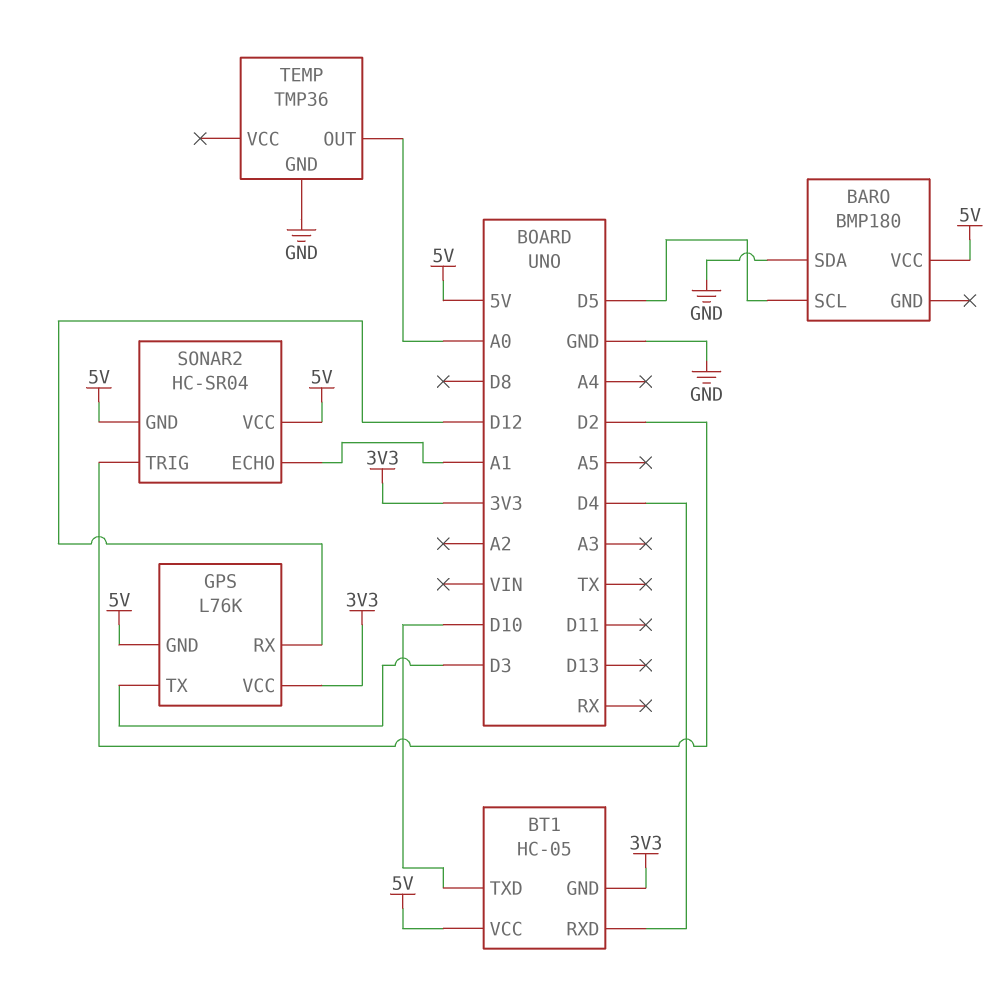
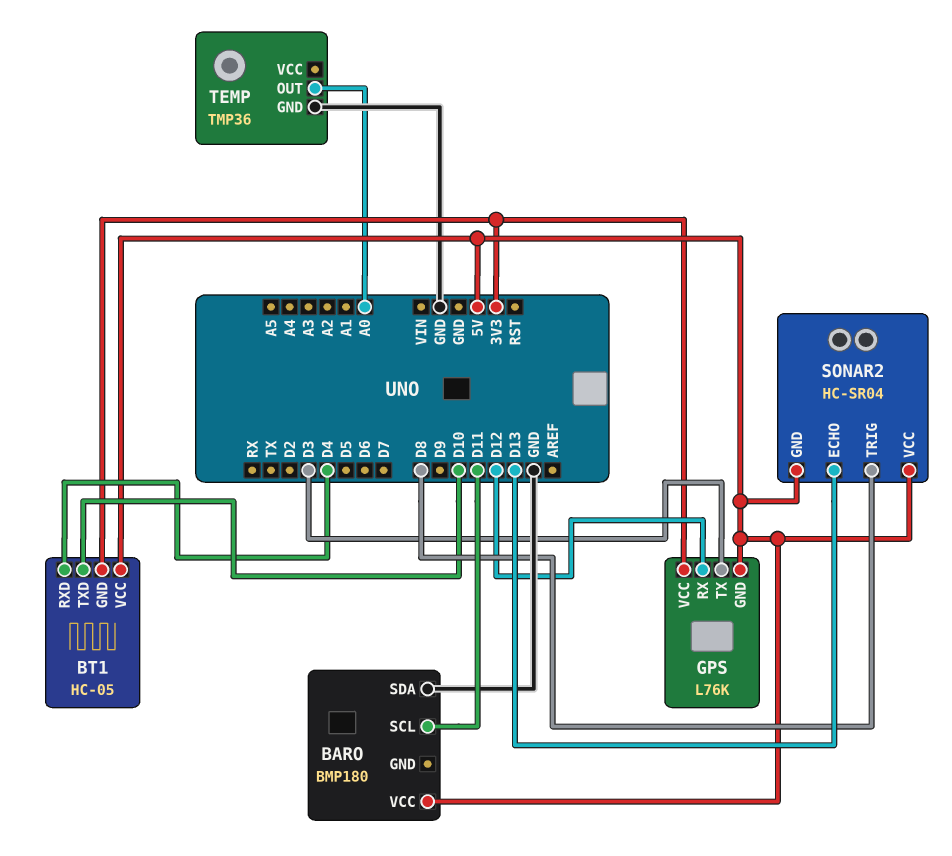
BARO pin SCL: D5 -> D11
SONAR2 pin ECHO: A1 -> D13
SONAR2 pin TRIG: D2 -> D8

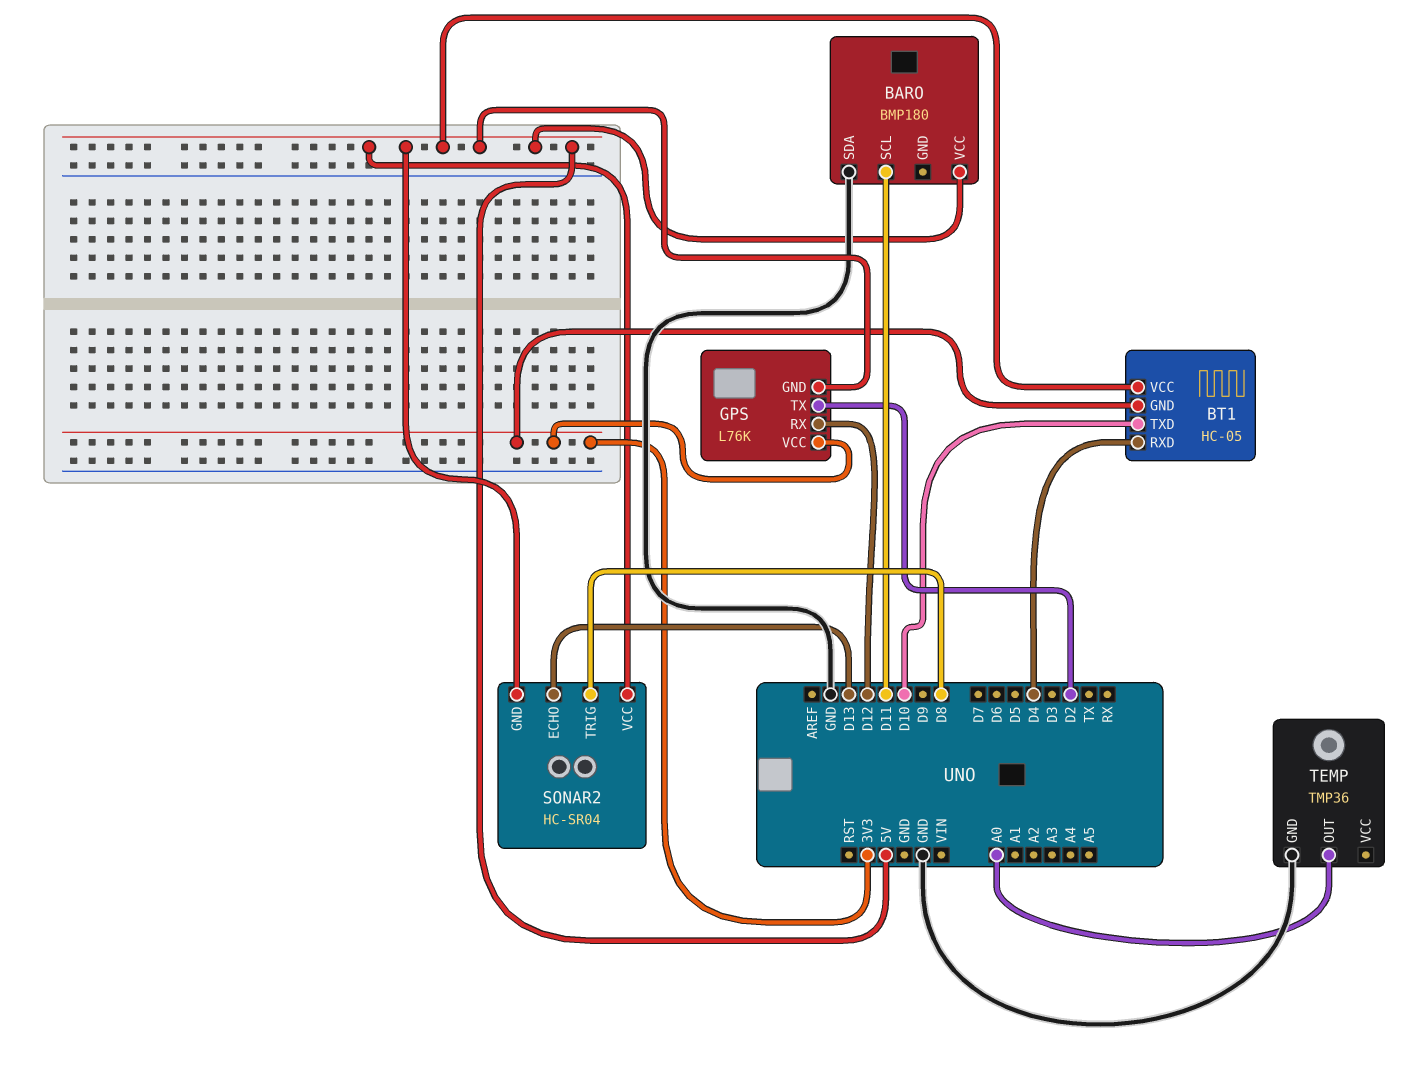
GPS pin TX: D3 -> D2

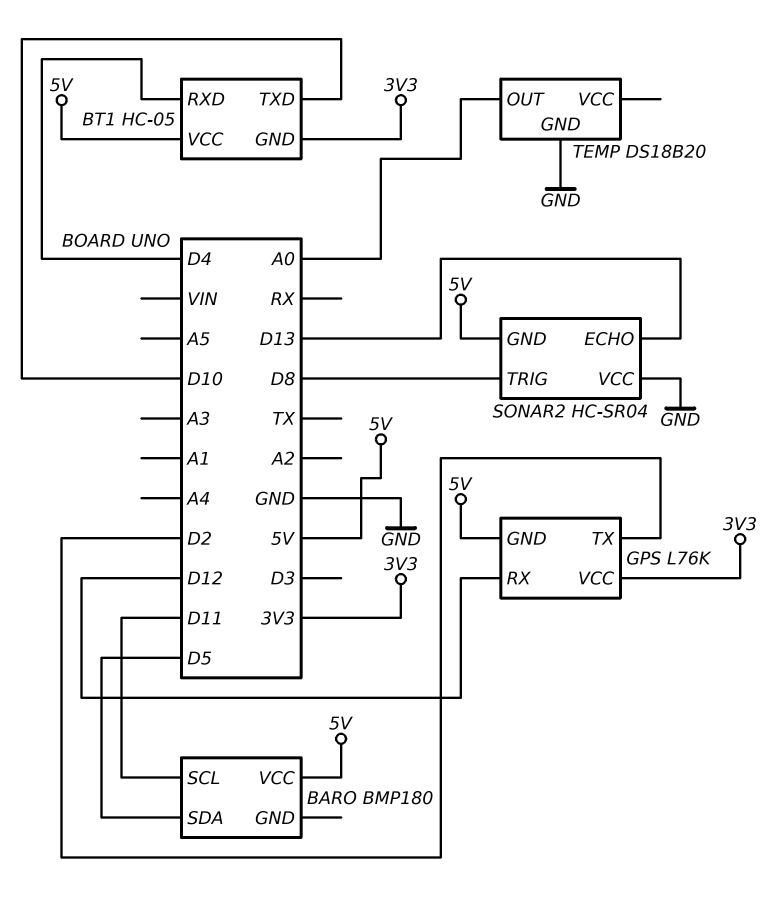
BARO pin SDA: GND -> D5
SONAR2 pin VCC: 5V -> GND
TEMP: TMP36 -> DS18B20

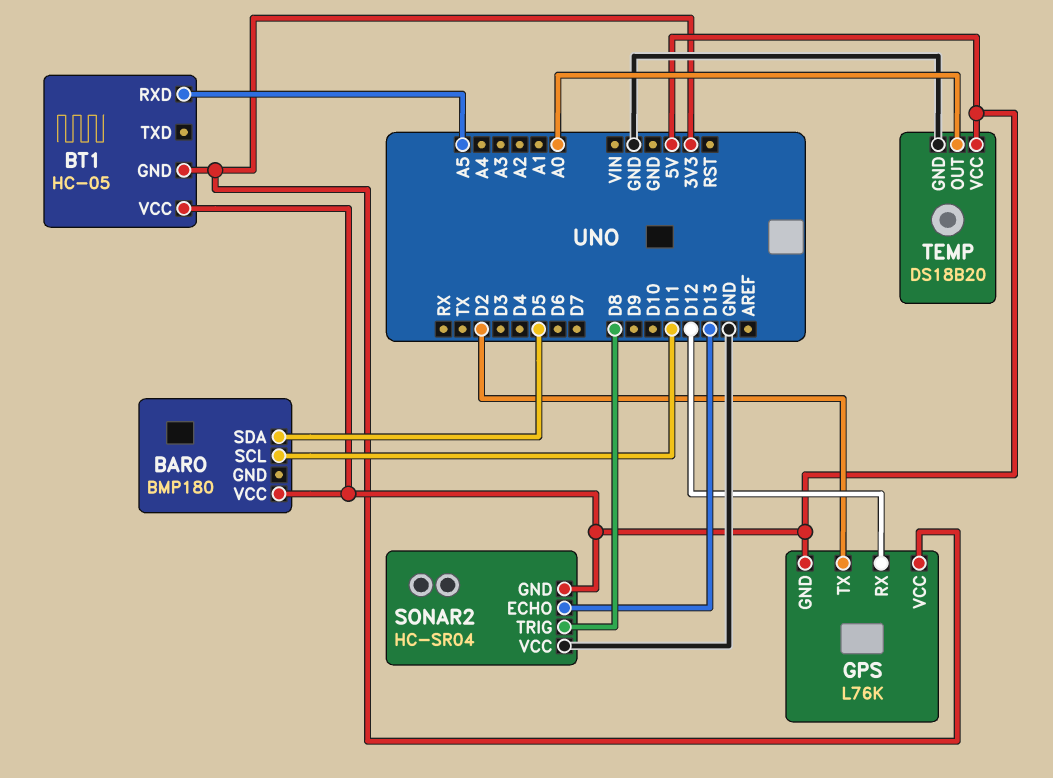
BT1 pin RXD: D4 -> A5
BT1 pin TXD: D10 -> none
TEMP pin VCC: none -> 5V

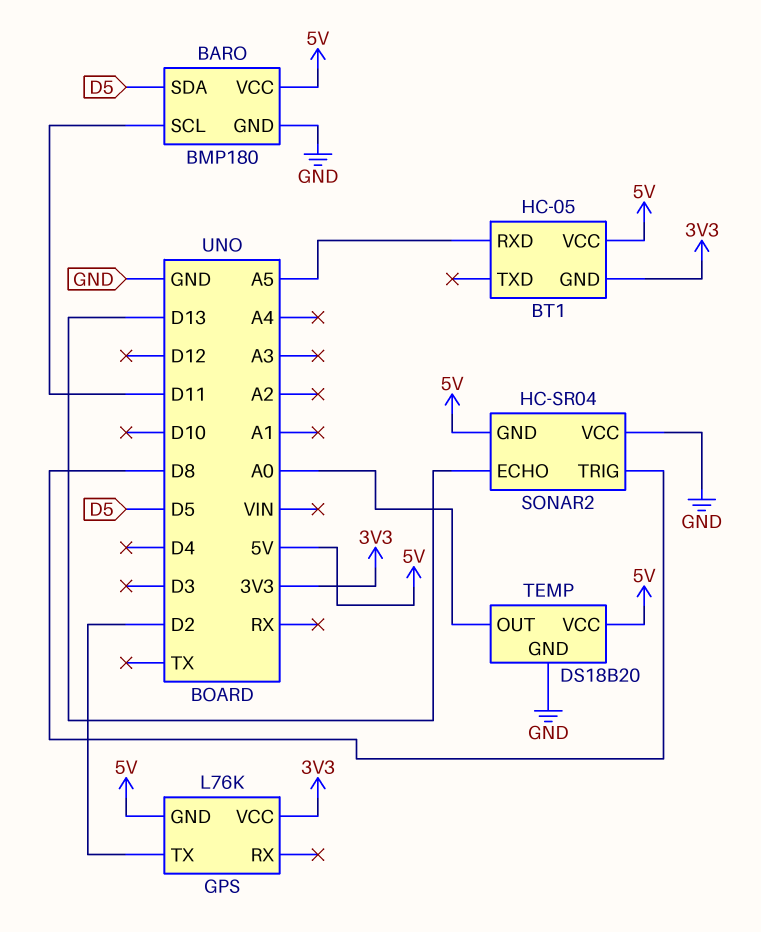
BARO pin GND: none -> GND
GPS pin RX: D12 -> none

